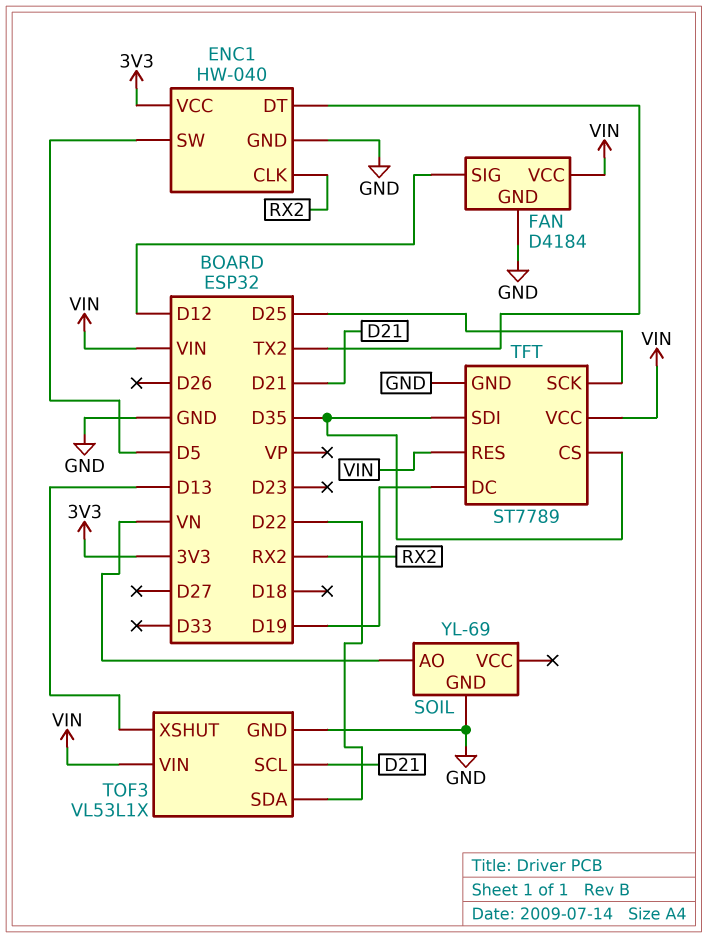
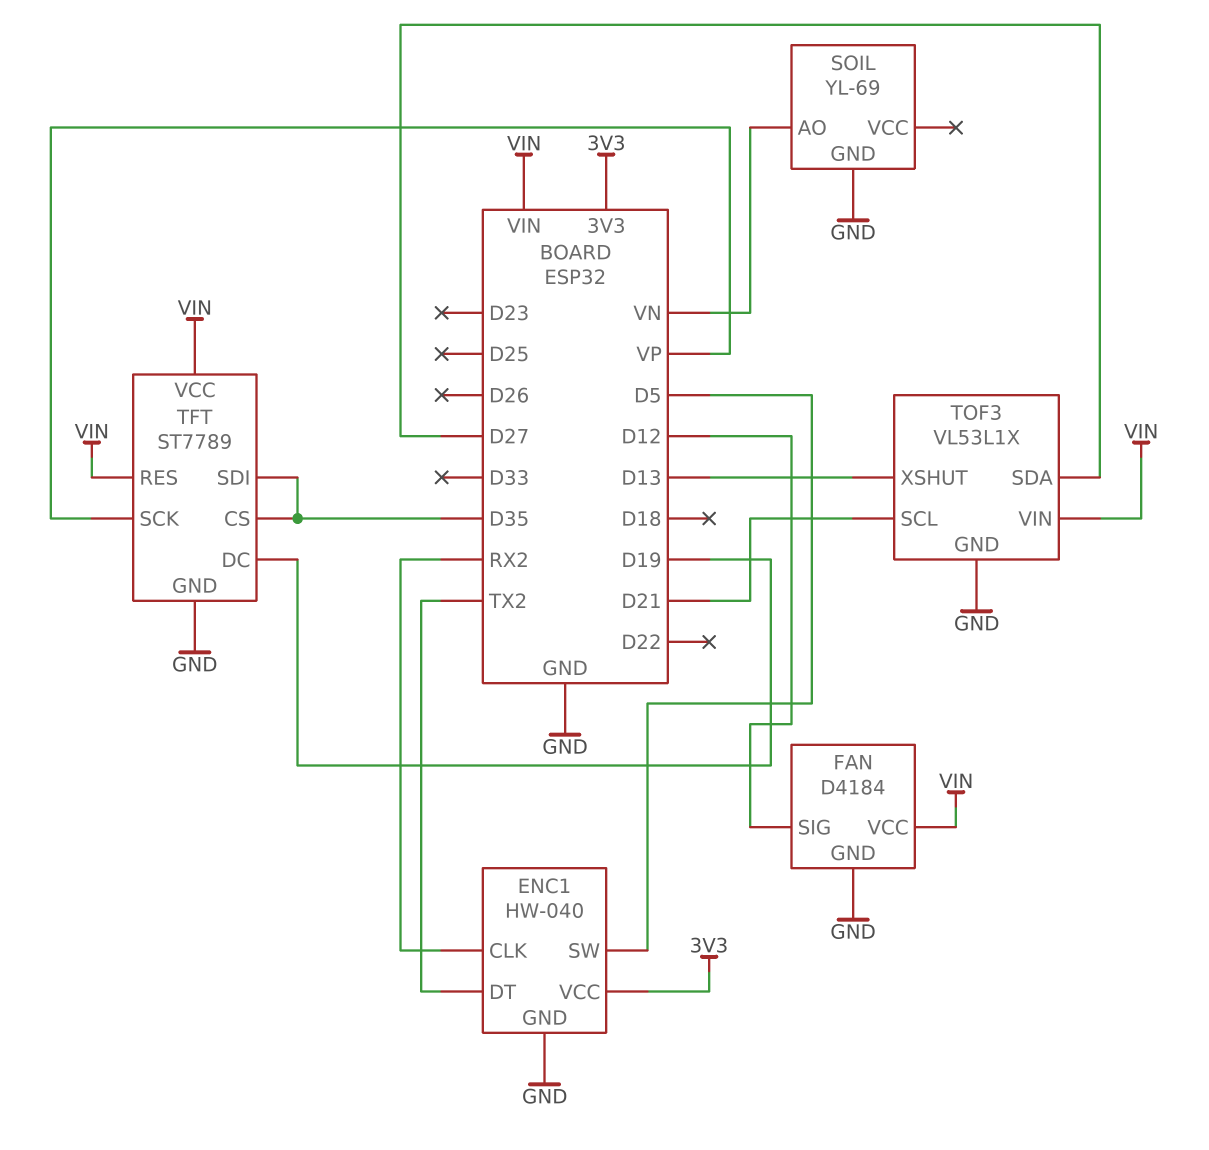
TFT pin SCK: D25 -> VP
TOF3 pin SDA: D22 -> D27

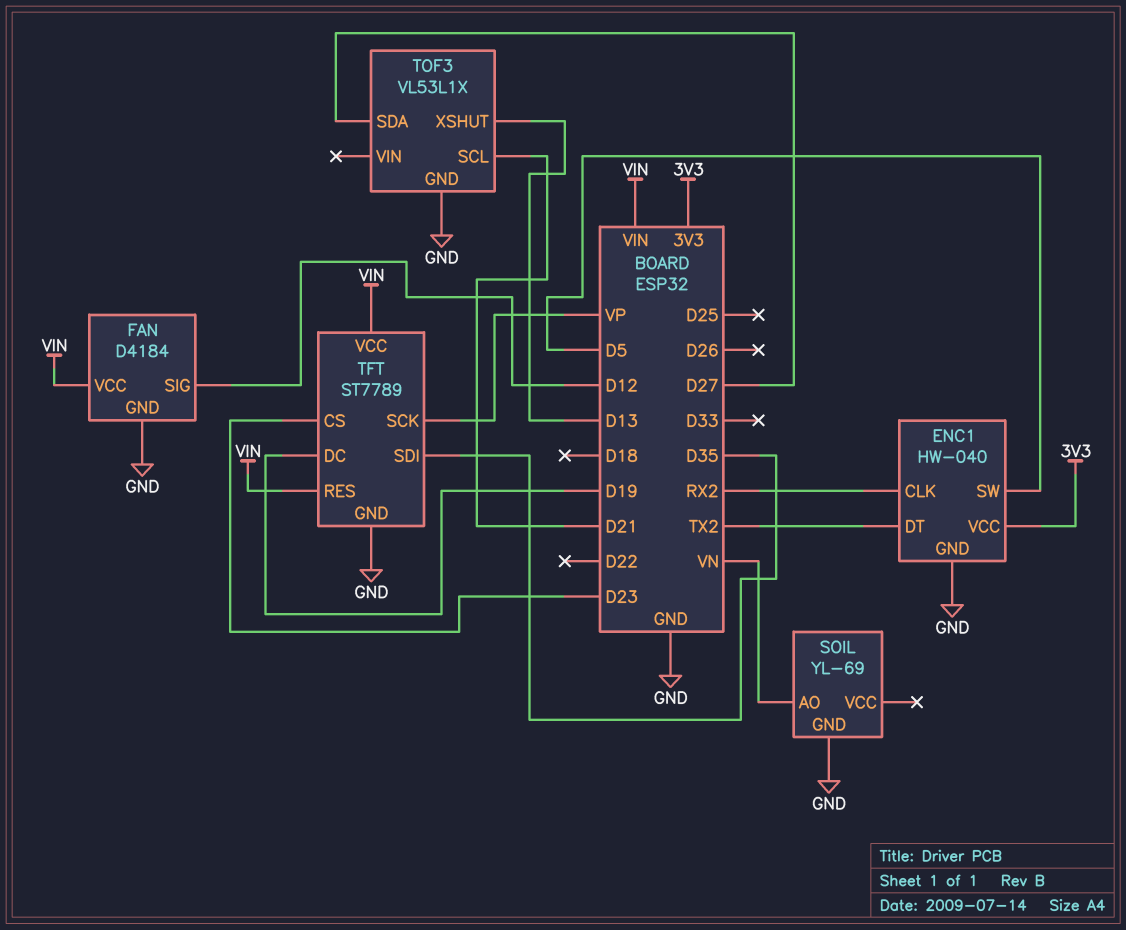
TFT pin CS: D35 -> D23
TOF3 pin VIN: VIN -> none

